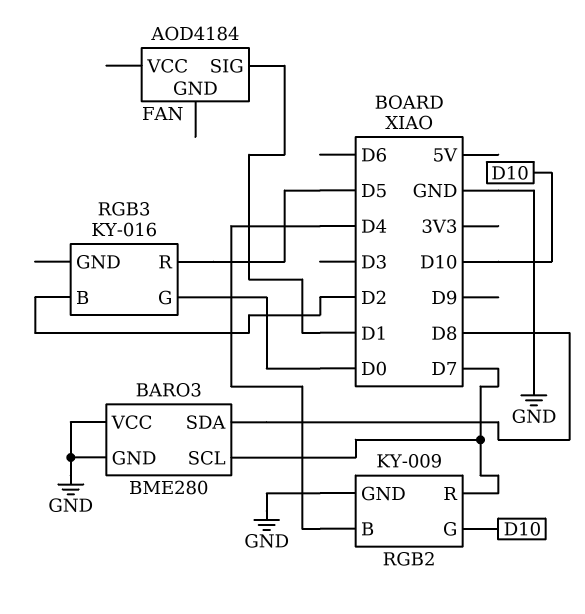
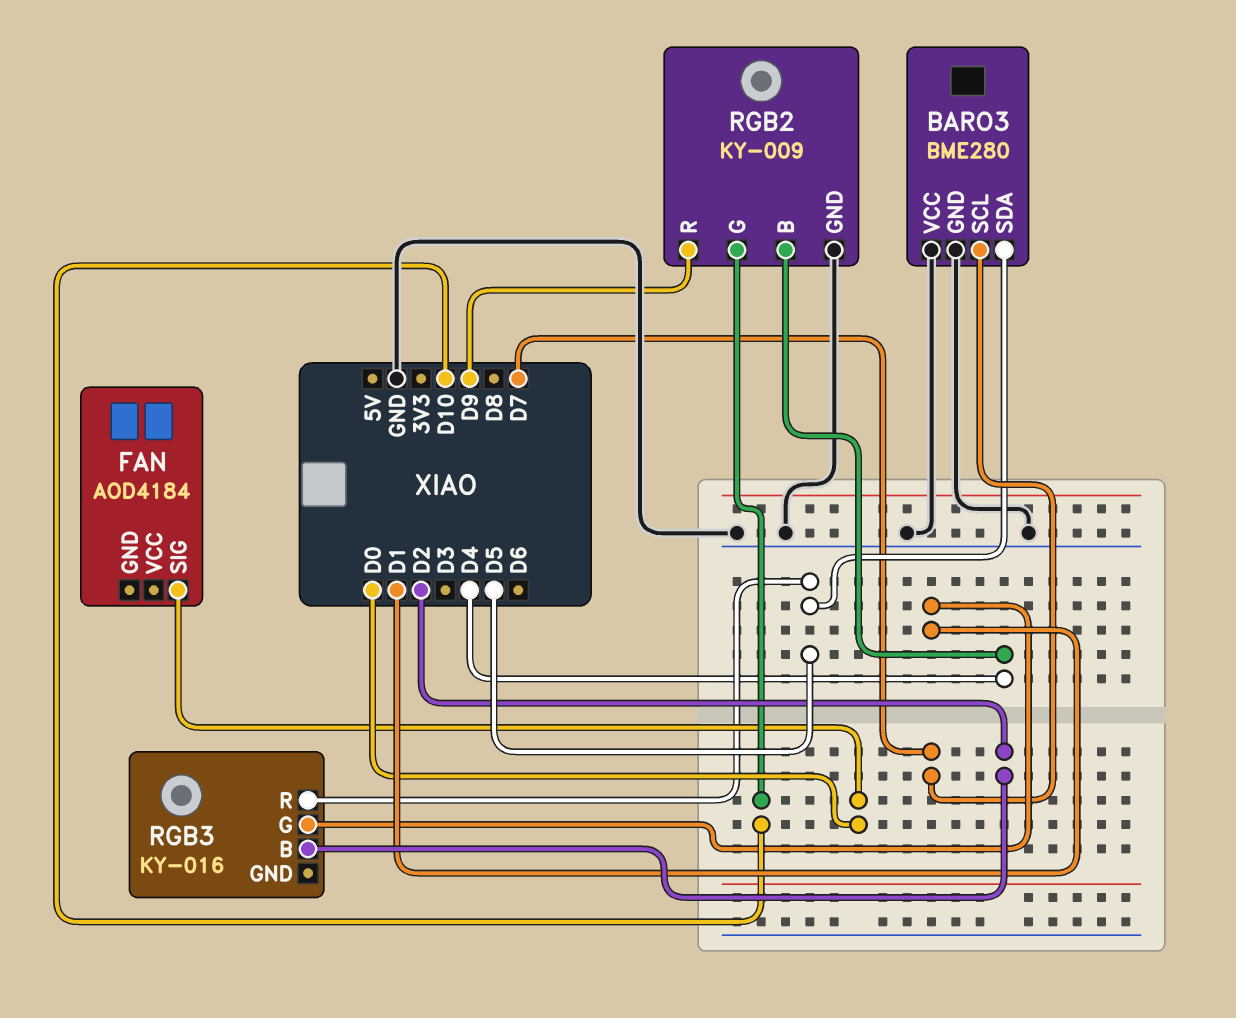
BARO3 pin SDA: D8 -> D5
FAN pin SIG: D1 -> D0
RGB2 pin R: D7 -> D9
RGB3 pin G: D0 -> D1

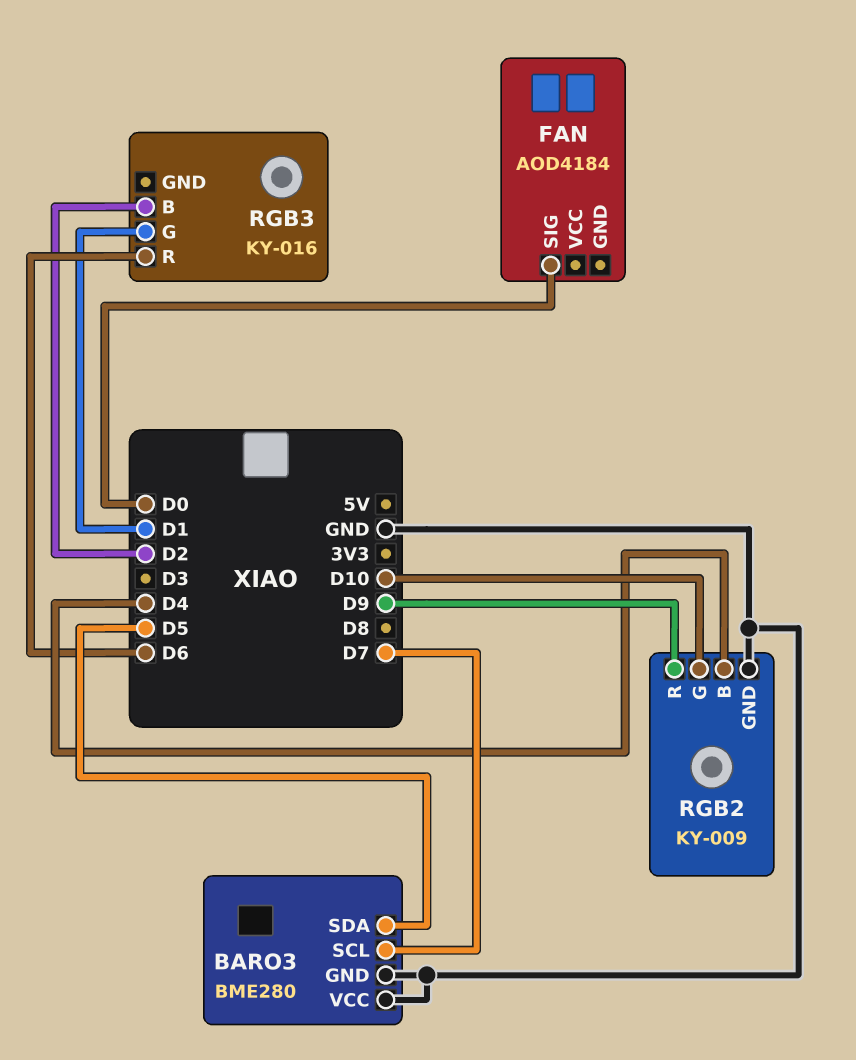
RGB3 pin R: D5 -> D6

